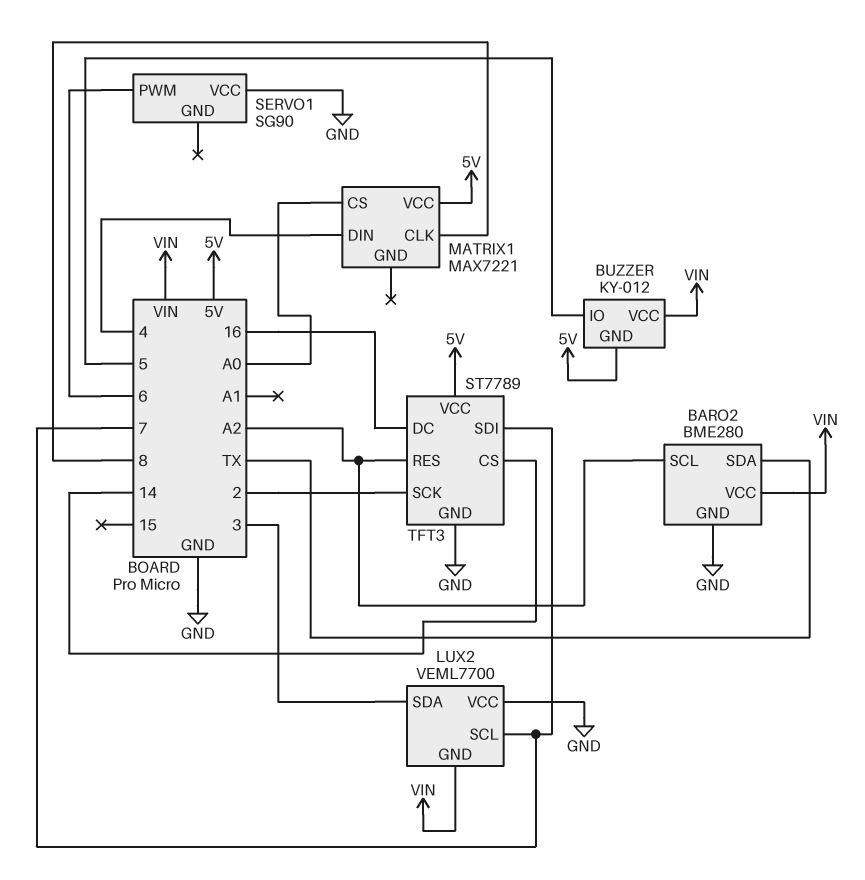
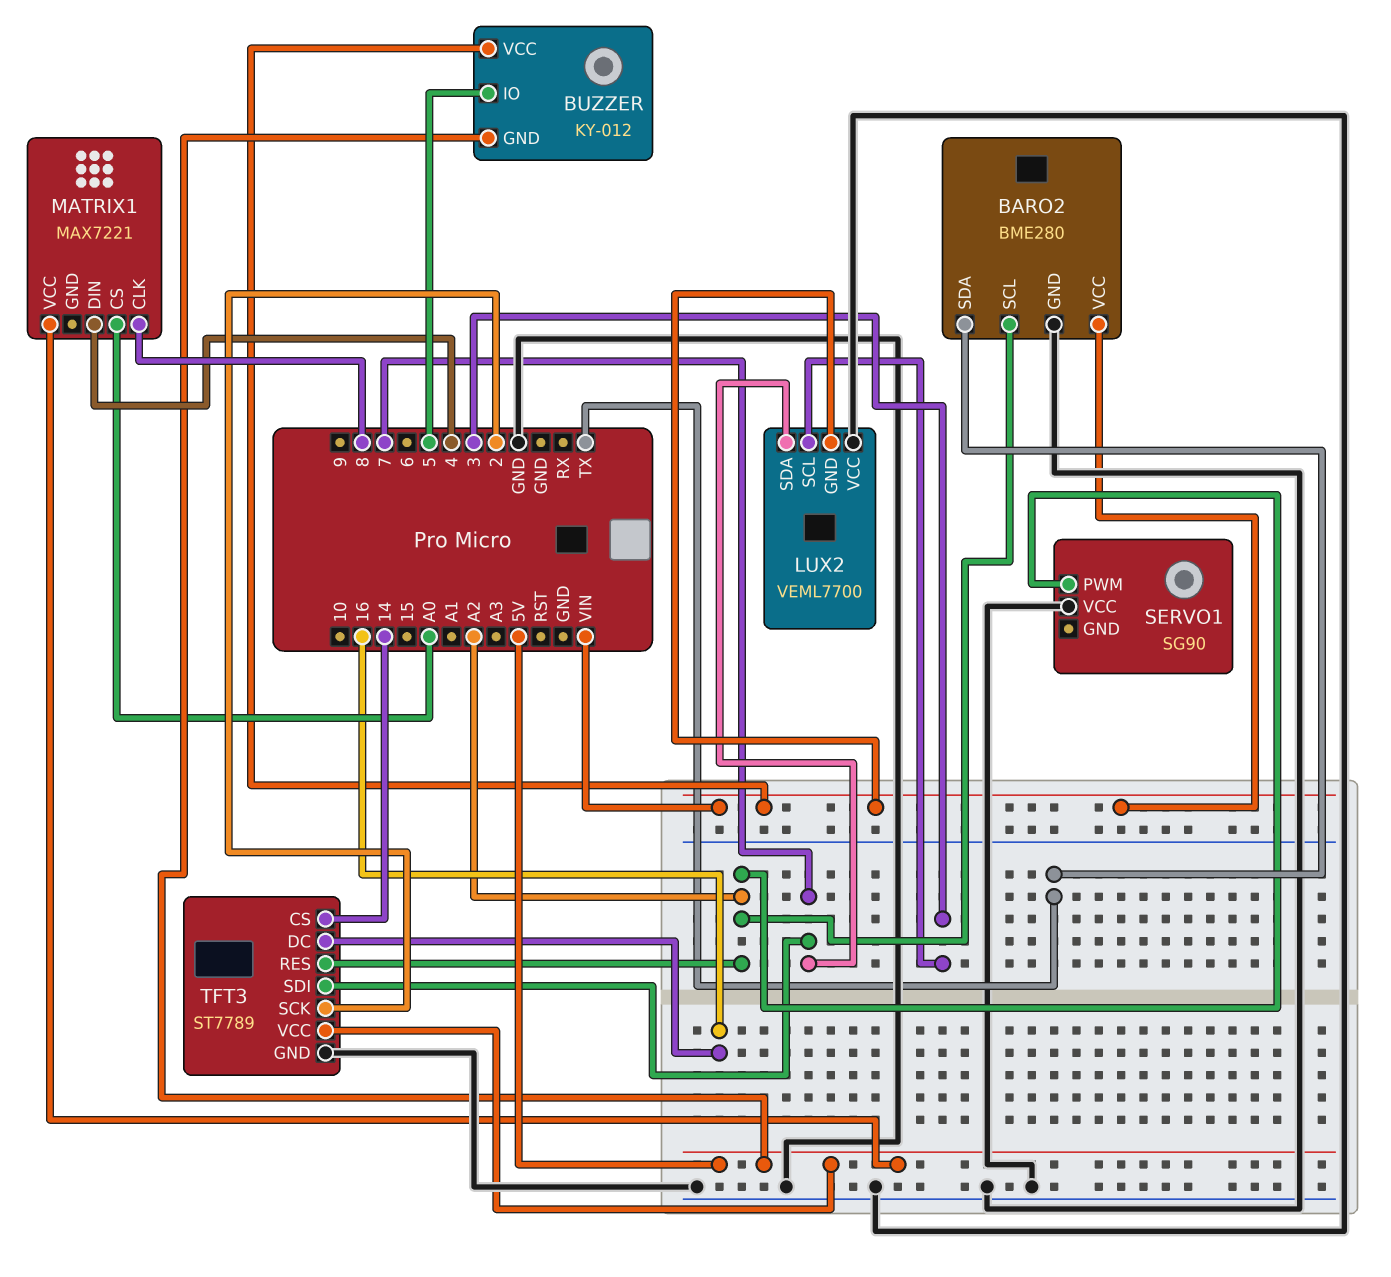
LUX2 pin SCL: 7 -> 3
LUX2 pin SDA: 3 -> 7
SERVO1 pin PWM: 6 -> A2

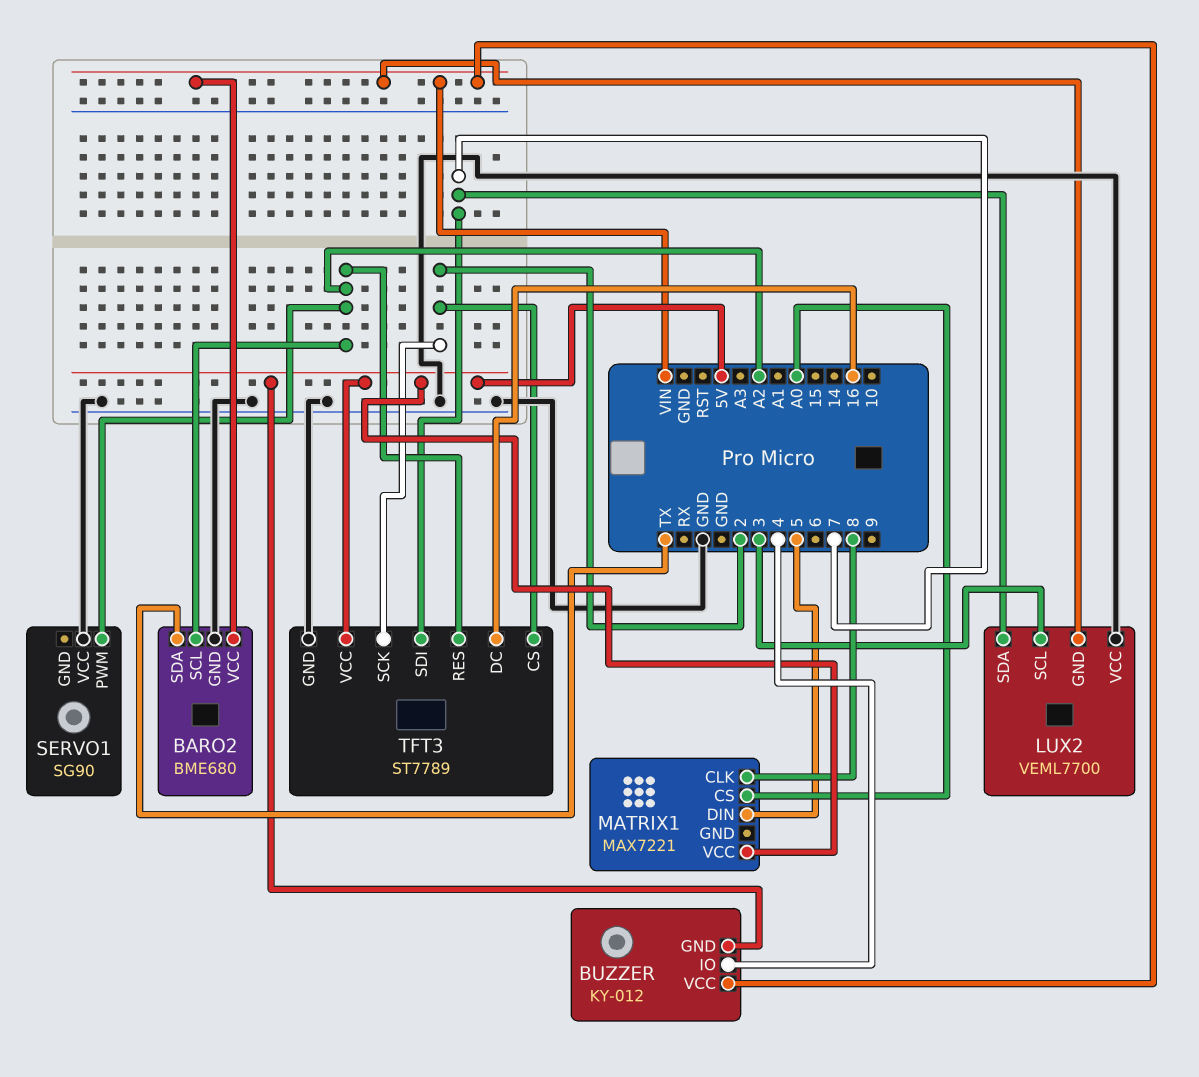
BARO2: BME280 -> BME680
BUZZER pin IO: 5 -> 4
MATRIX1 pin DIN: 4 -> 5
TFT3 pin CS: 14 -> 2

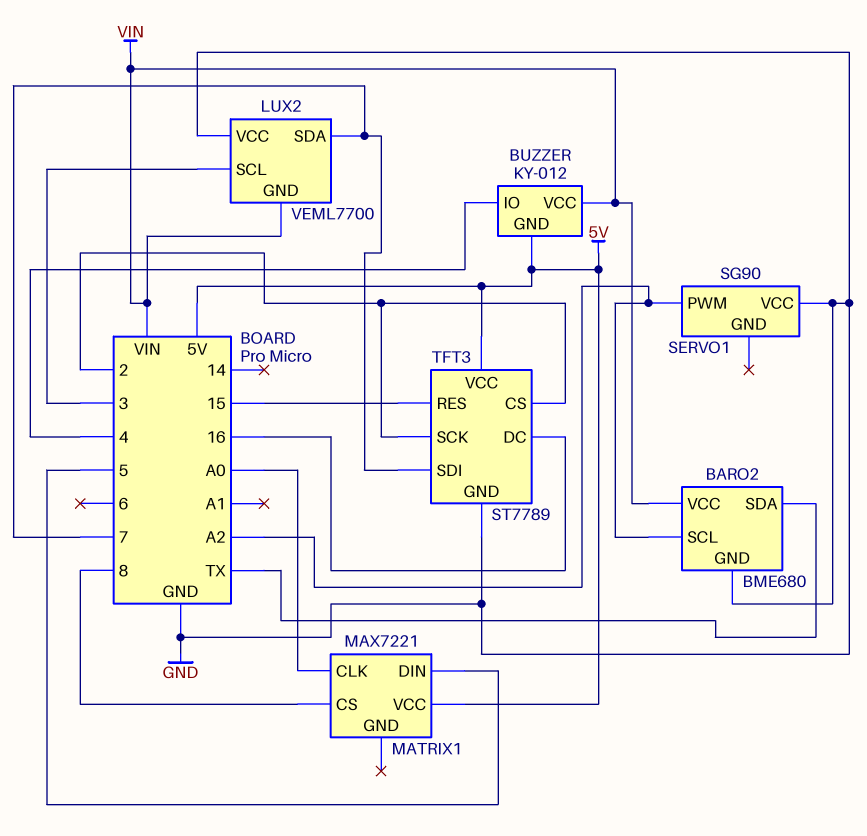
MATRIX1 pin CLK: 8 -> A0
MATRIX1 pin CS: A0 -> 8
TFT3 pin RES: A2 -> 15

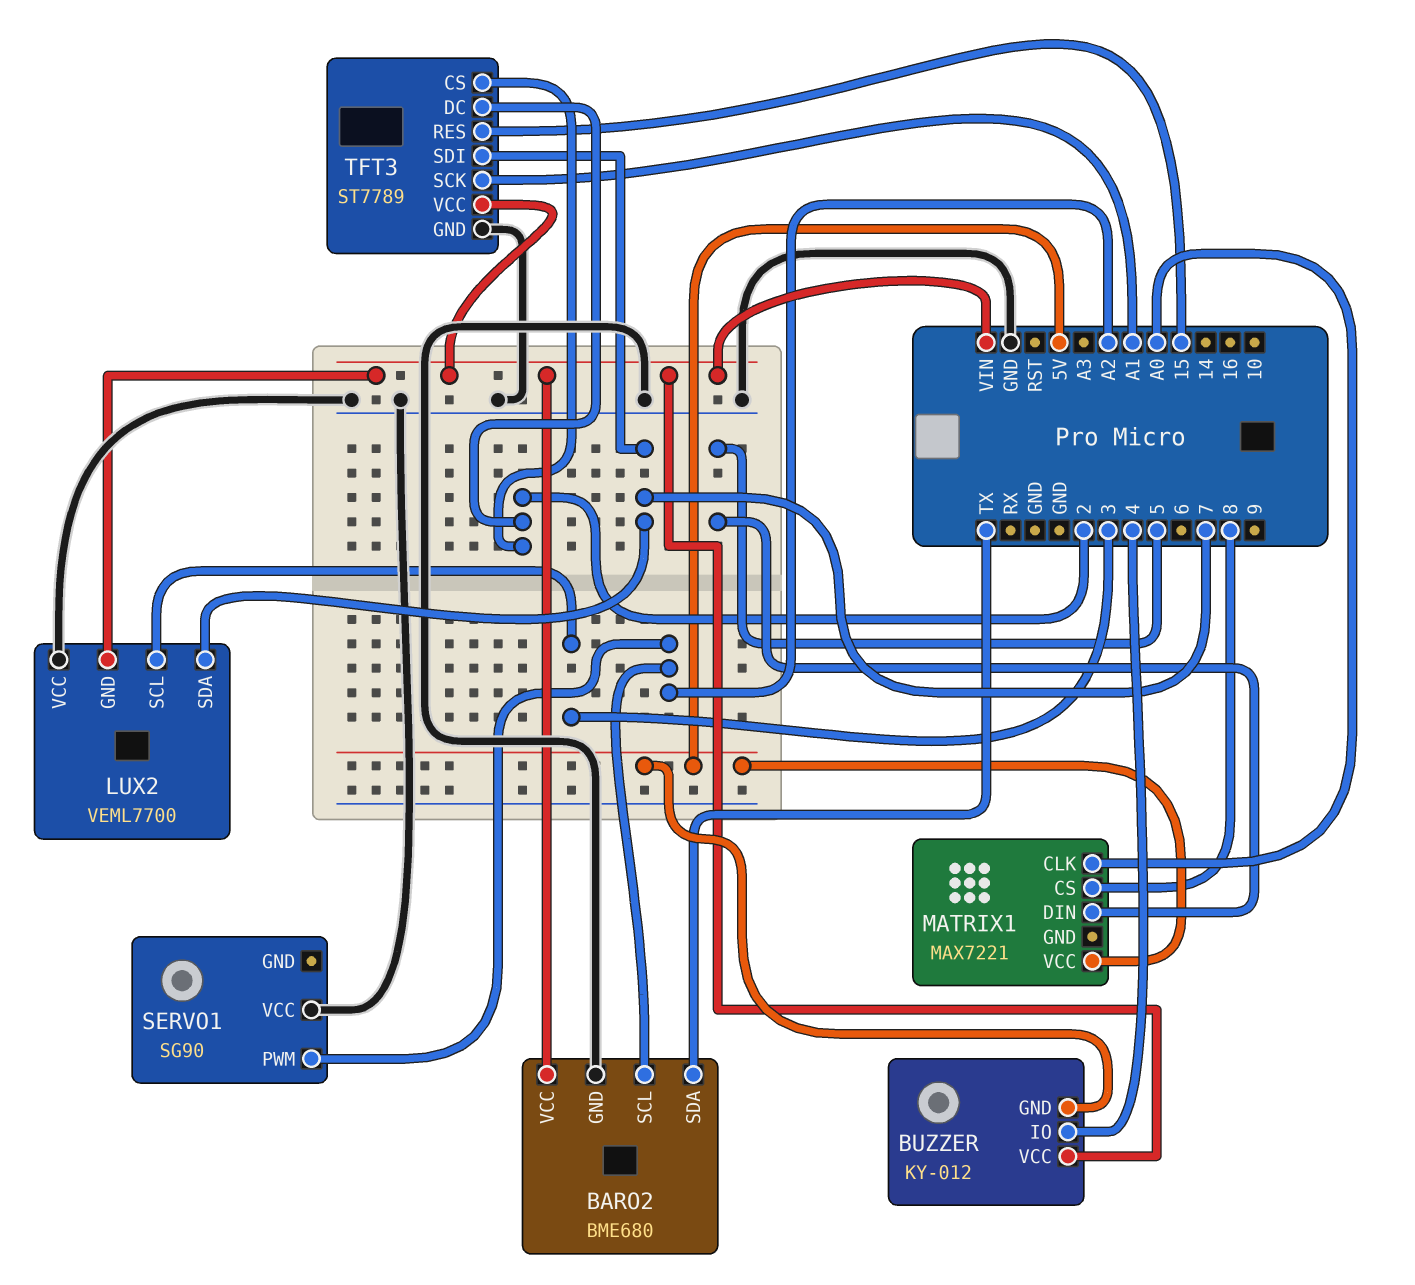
TFT3 pin DC: 16 -> 2
TFT3 pin SCK: 2 -> A1
TFT3 pin VCC: 5V -> VIN

